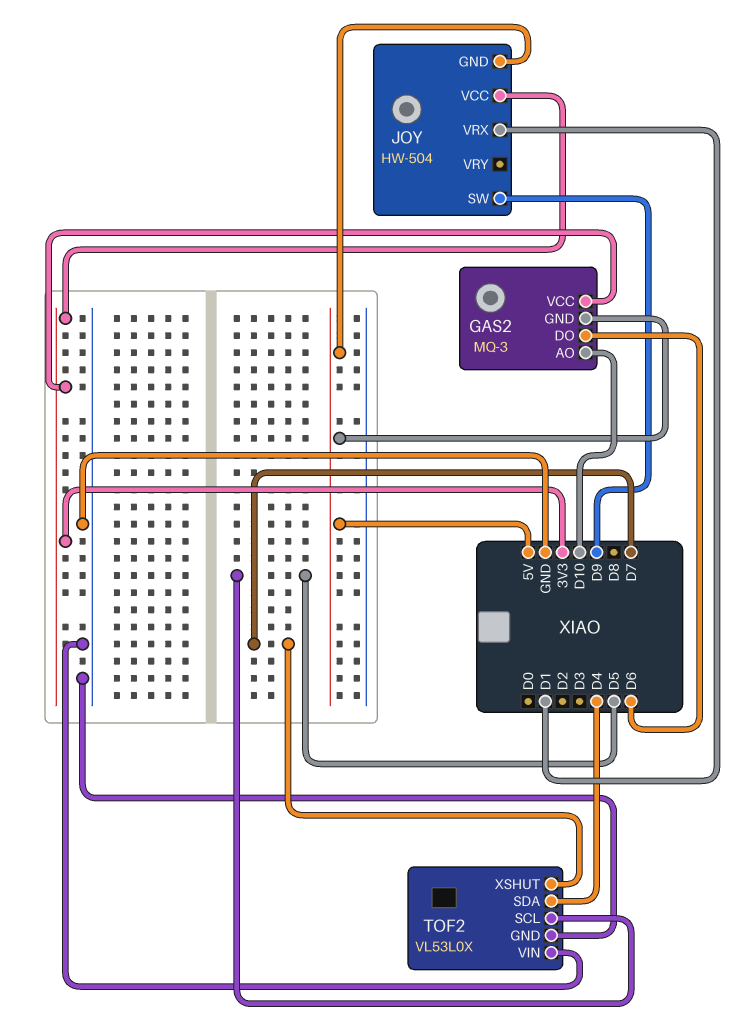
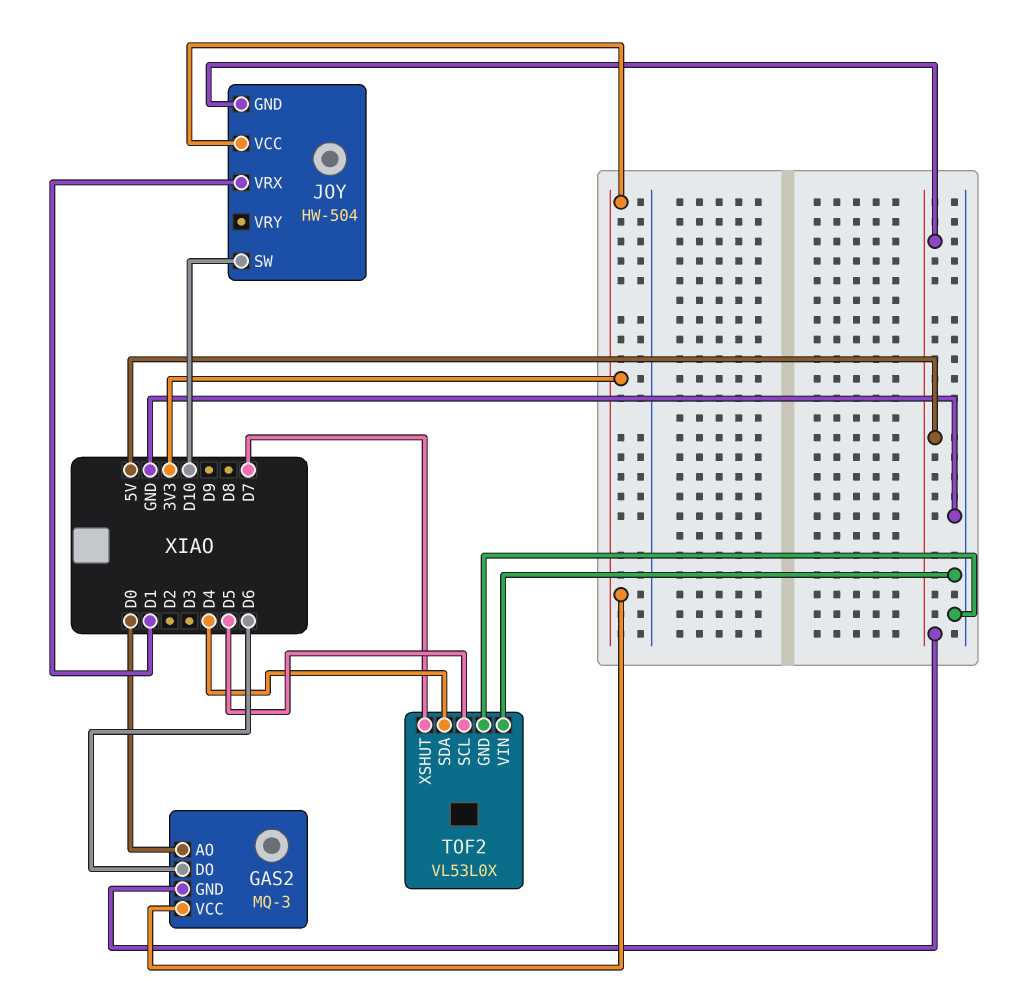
GAS2 pin AO: D10 -> D0
JOY pin SW: D9 -> D10

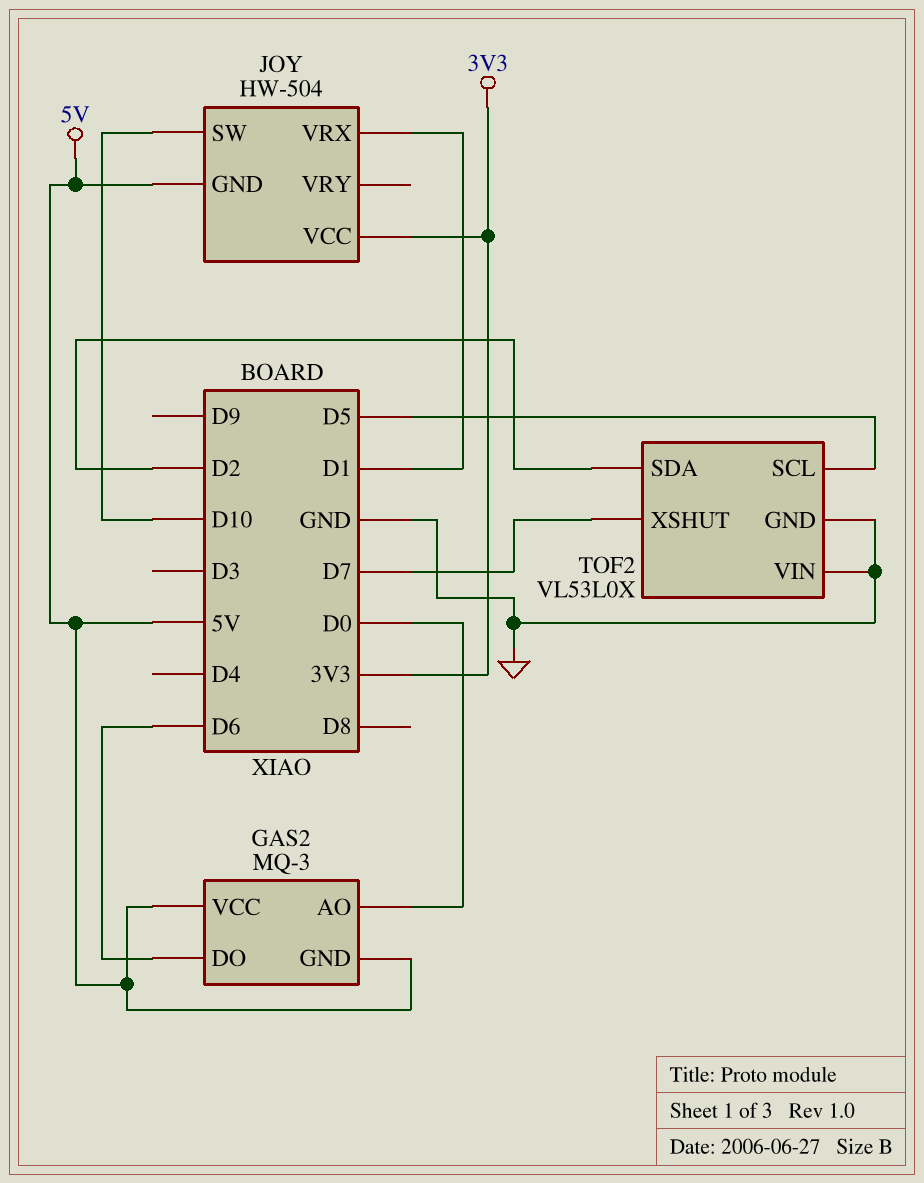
GAS2 pin VCC: 3V3 -> 5V
TOF2 pin SDA: D4 -> D2

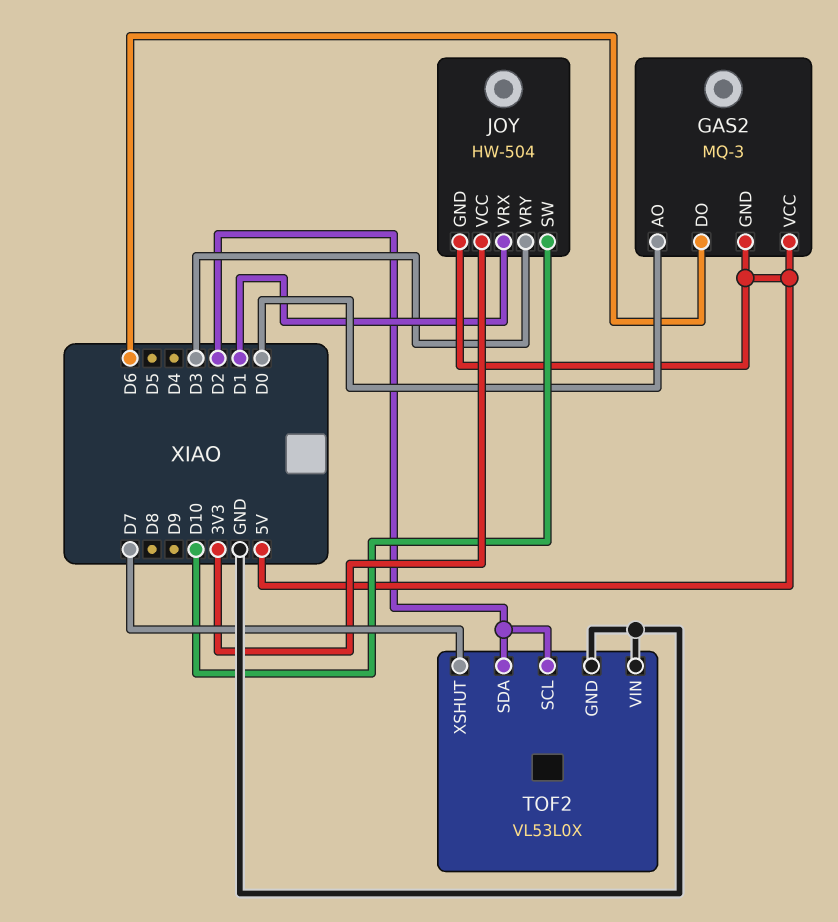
JOY pin VRY: none -> D3
TOF2 pin SCL: D5 -> D2

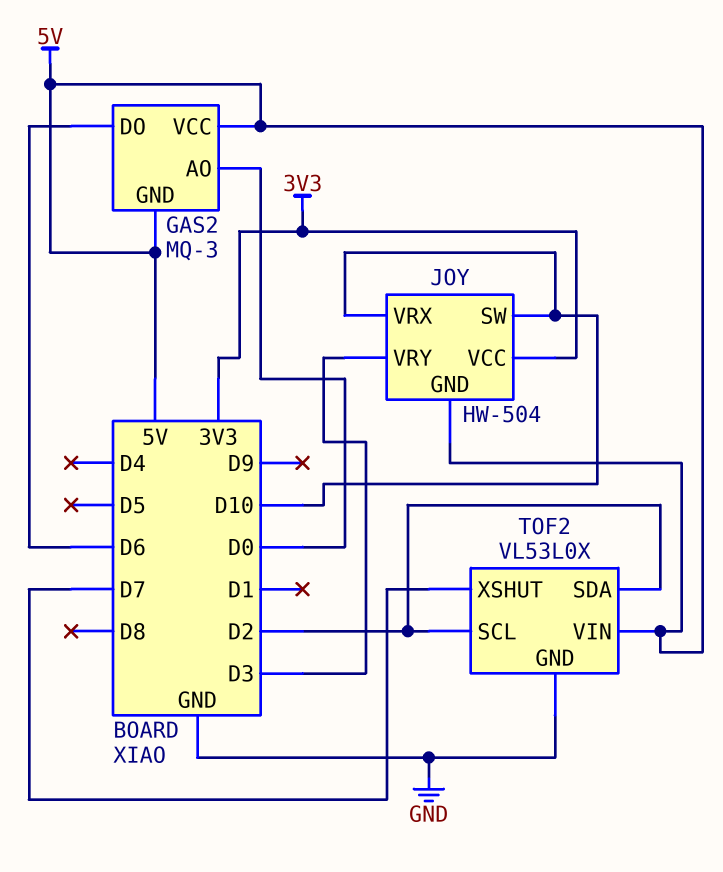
JOY pin VRX: D1 -> D10
TOF2 pin VIN: GND -> 5V

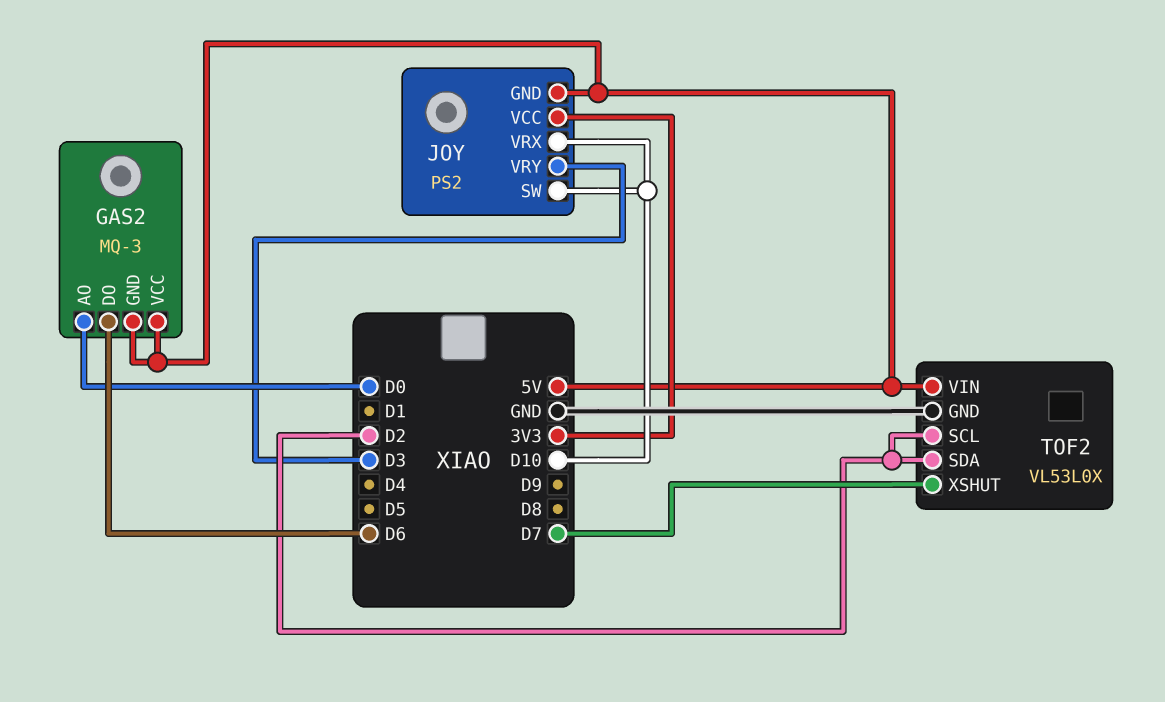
JOY: HW-504 -> PS2

